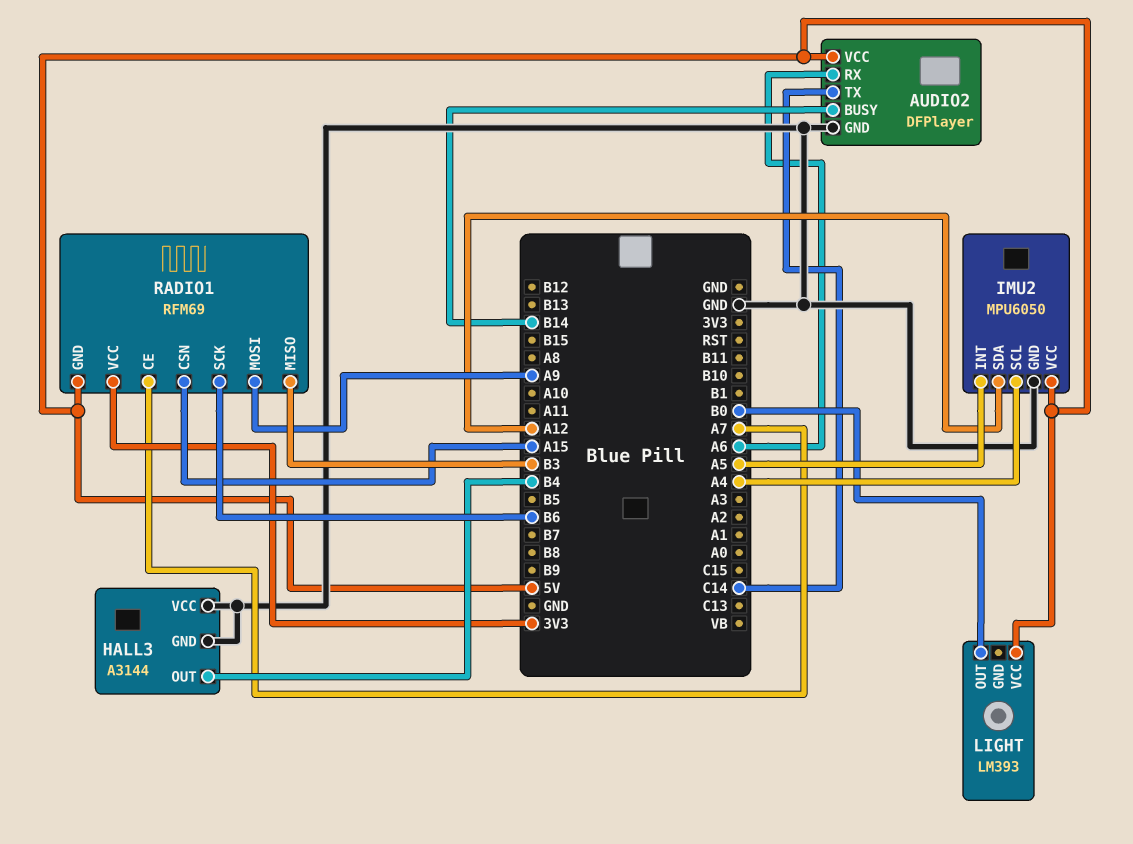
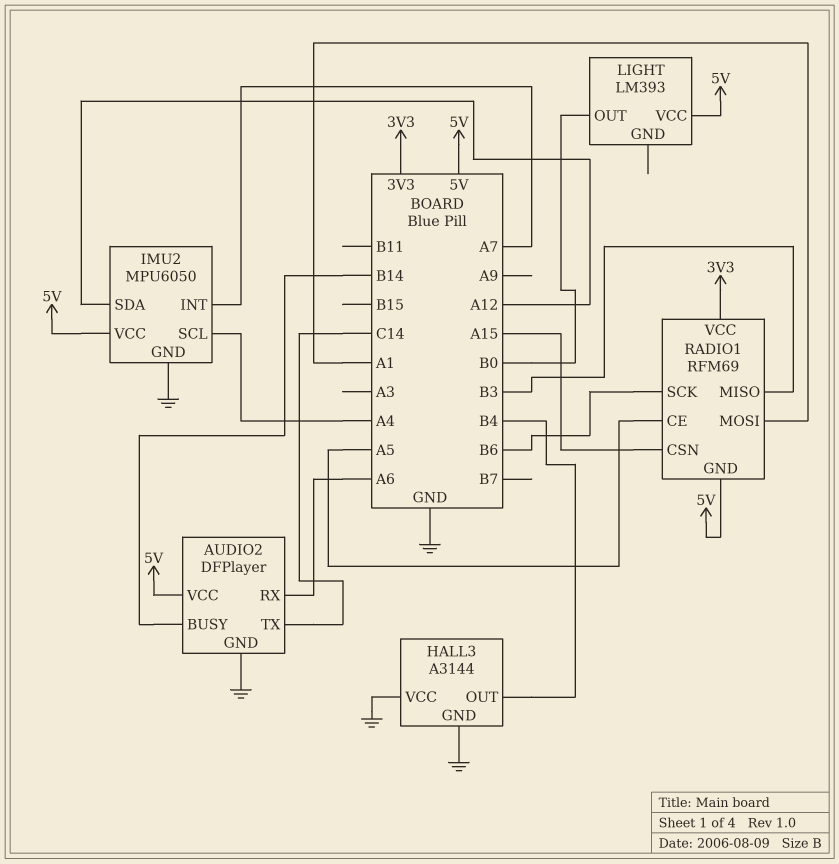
IMU2 pin INT: A5 -> A7
RADIO1 pin CE: A7 -> A5
RADIO1 pin MOSI: A9 -> A1

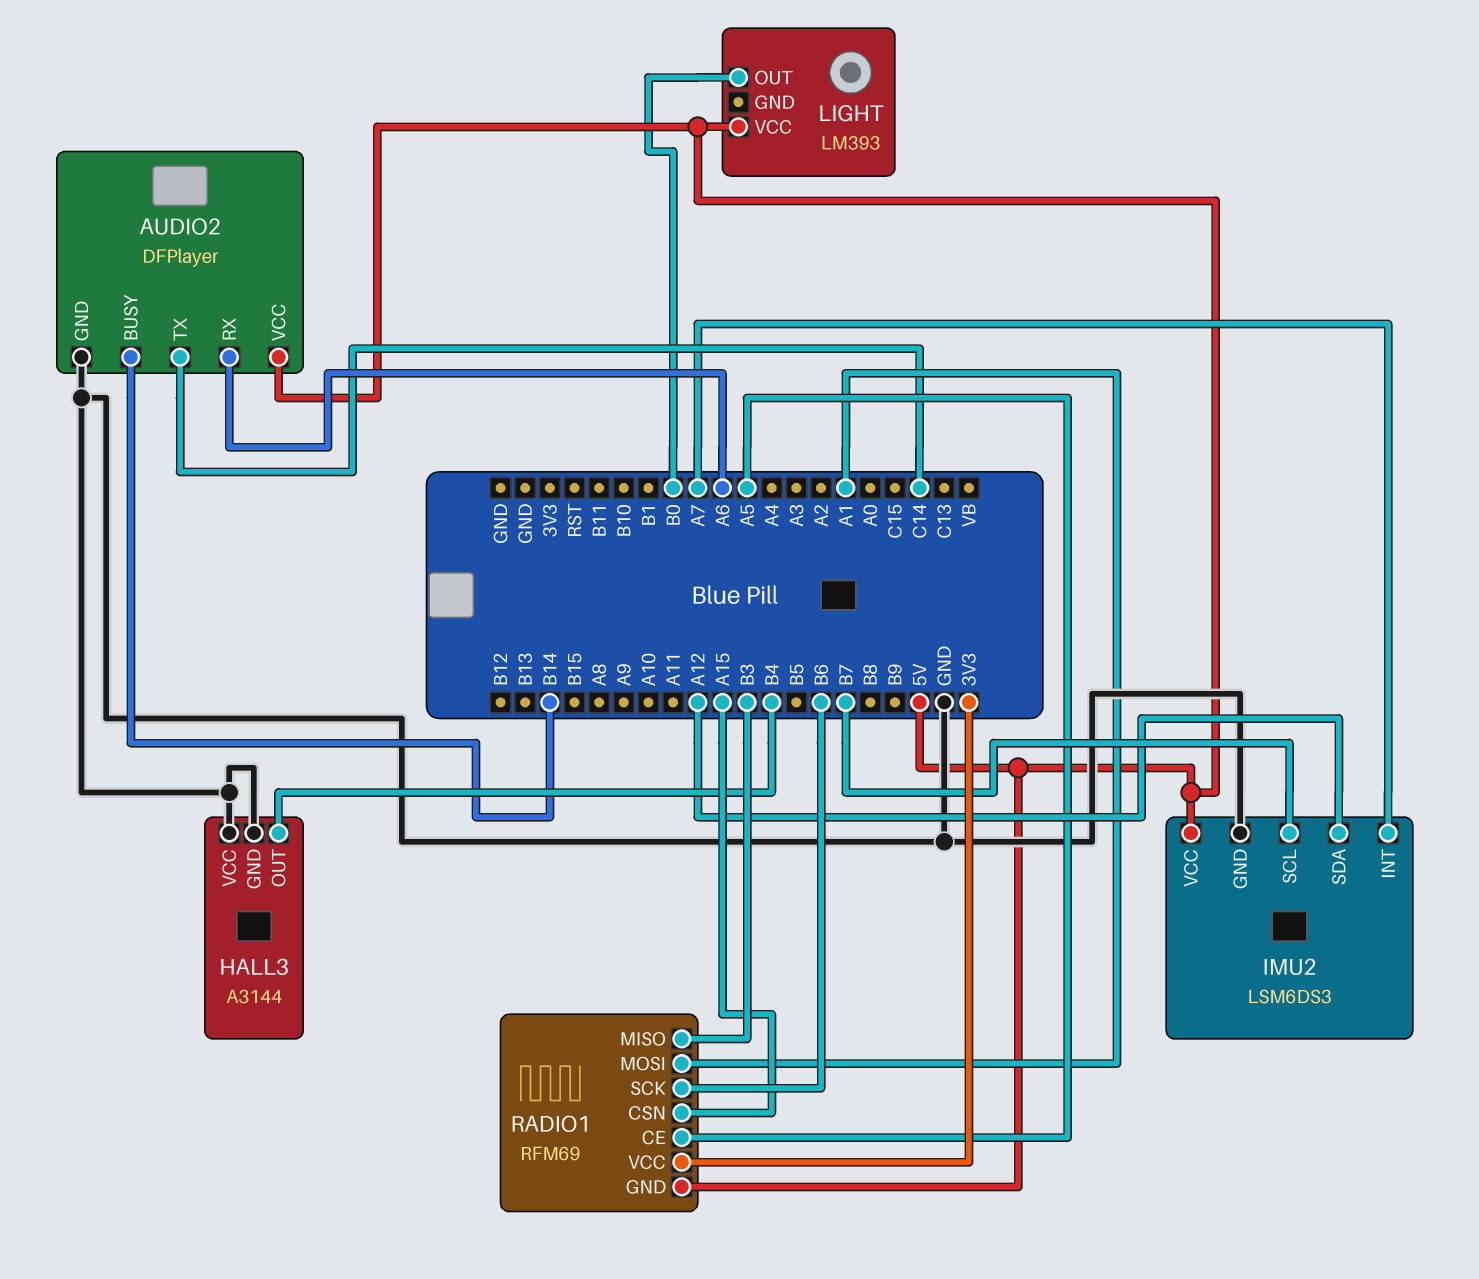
IMU2: MPU6050 -> LSM6DS3
IMU2 pin SCL: A4 -> B7

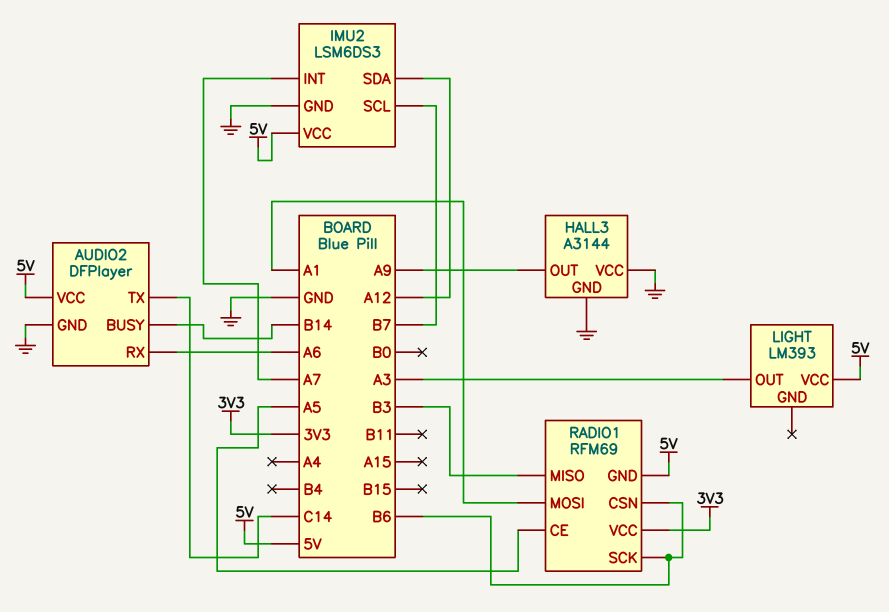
HALL3 pin OUT: B4 -> A9
LIGHT pin OUT: B0 -> A3
RADIO1 pin CSN: A15 -> B6

